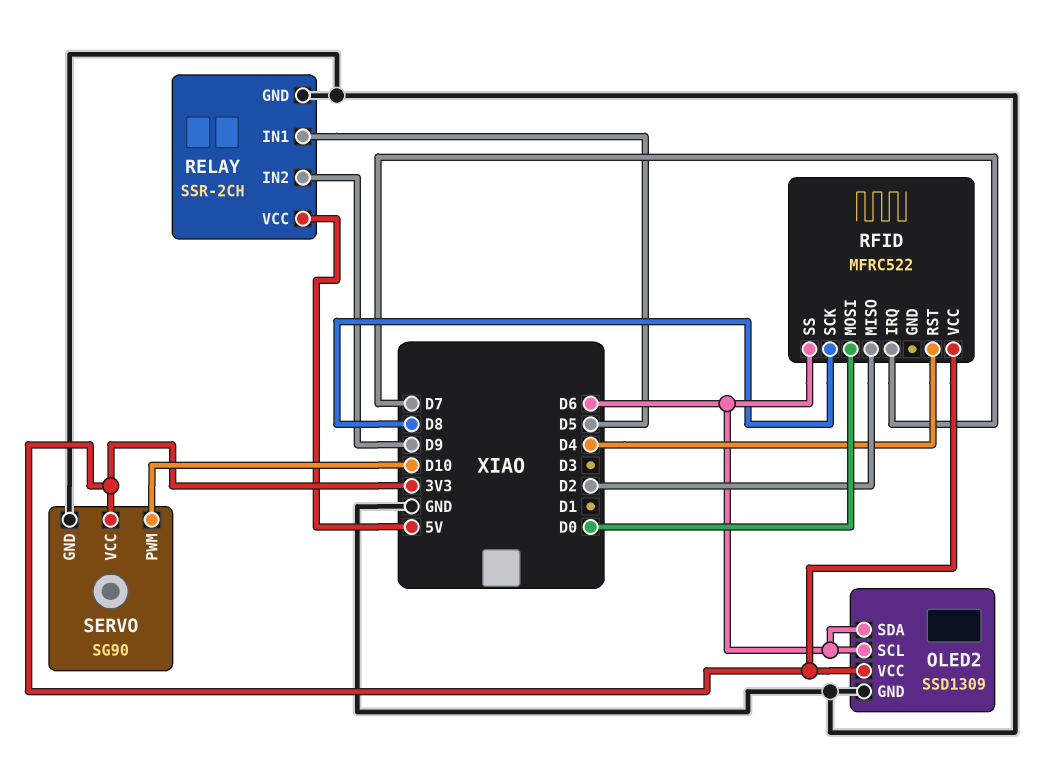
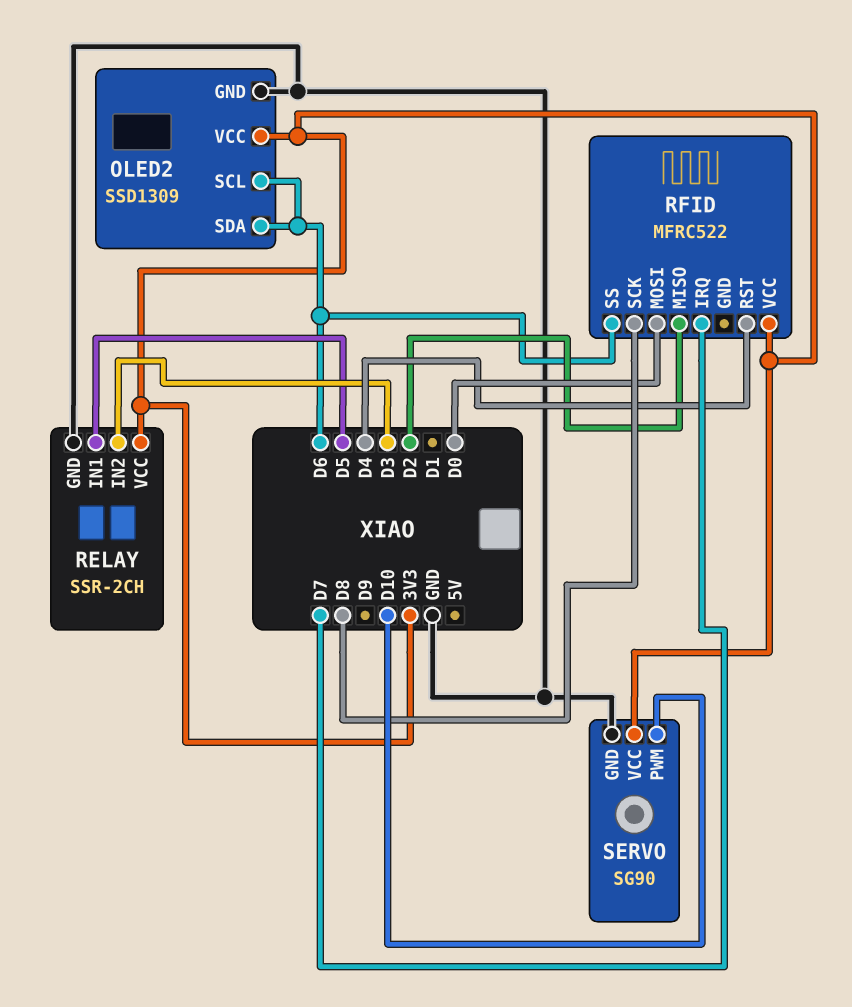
RELAY pin IN2: D9 -> D3
RELAY pin VCC: 5V -> 3V3

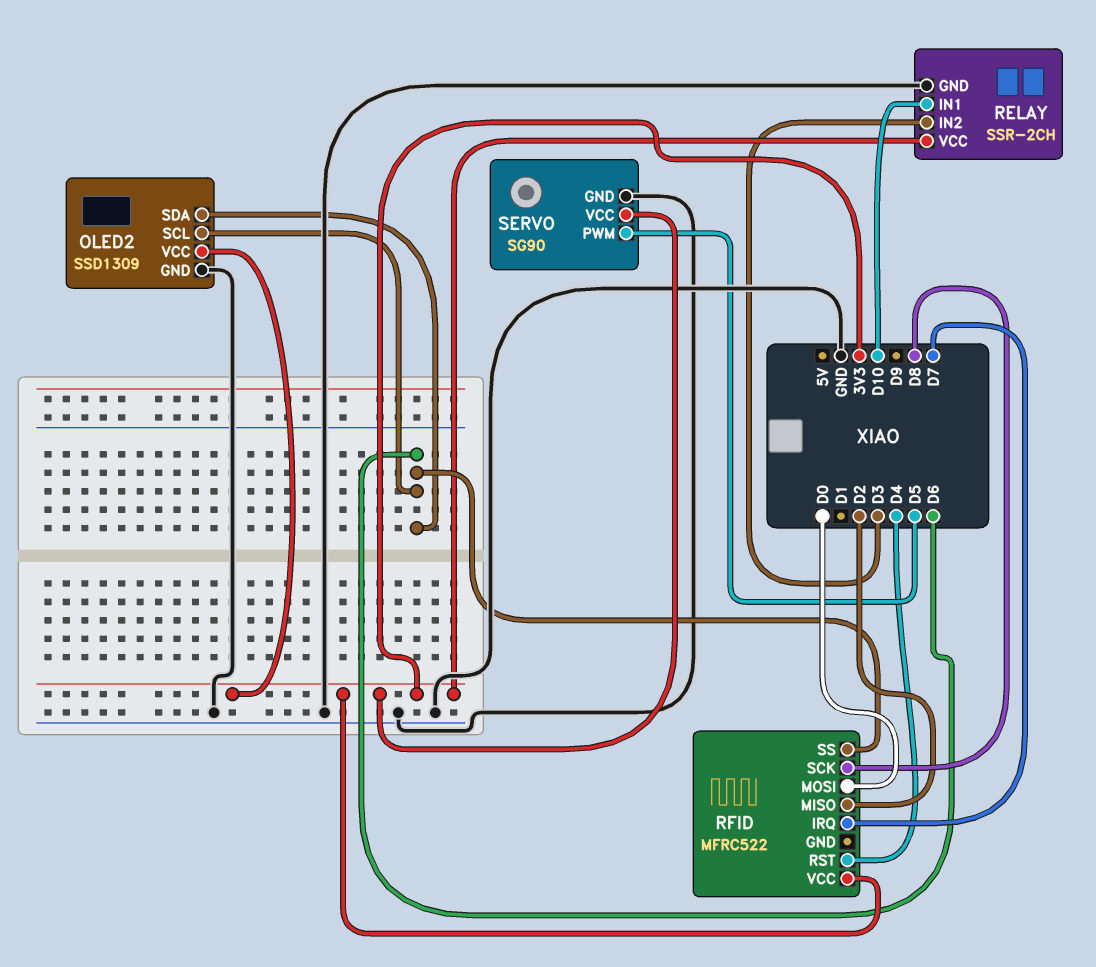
RELAY pin IN1: D5 -> D10
SERVO pin PWM: D10 -> D5

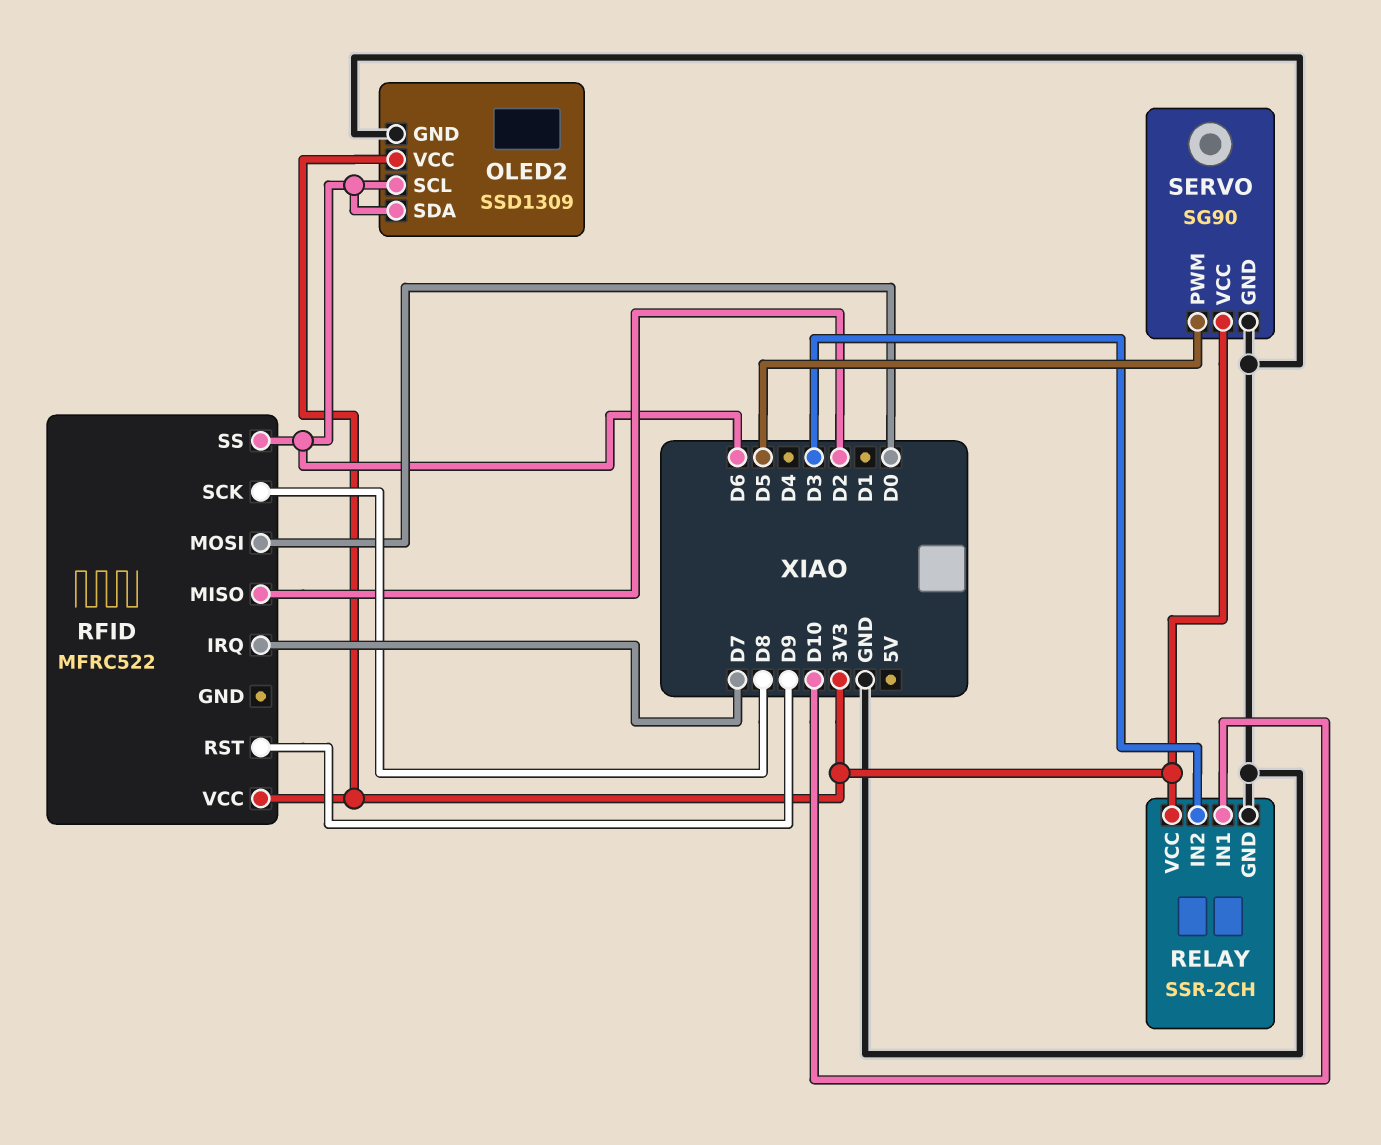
RFID pin RST: D4 -> D9

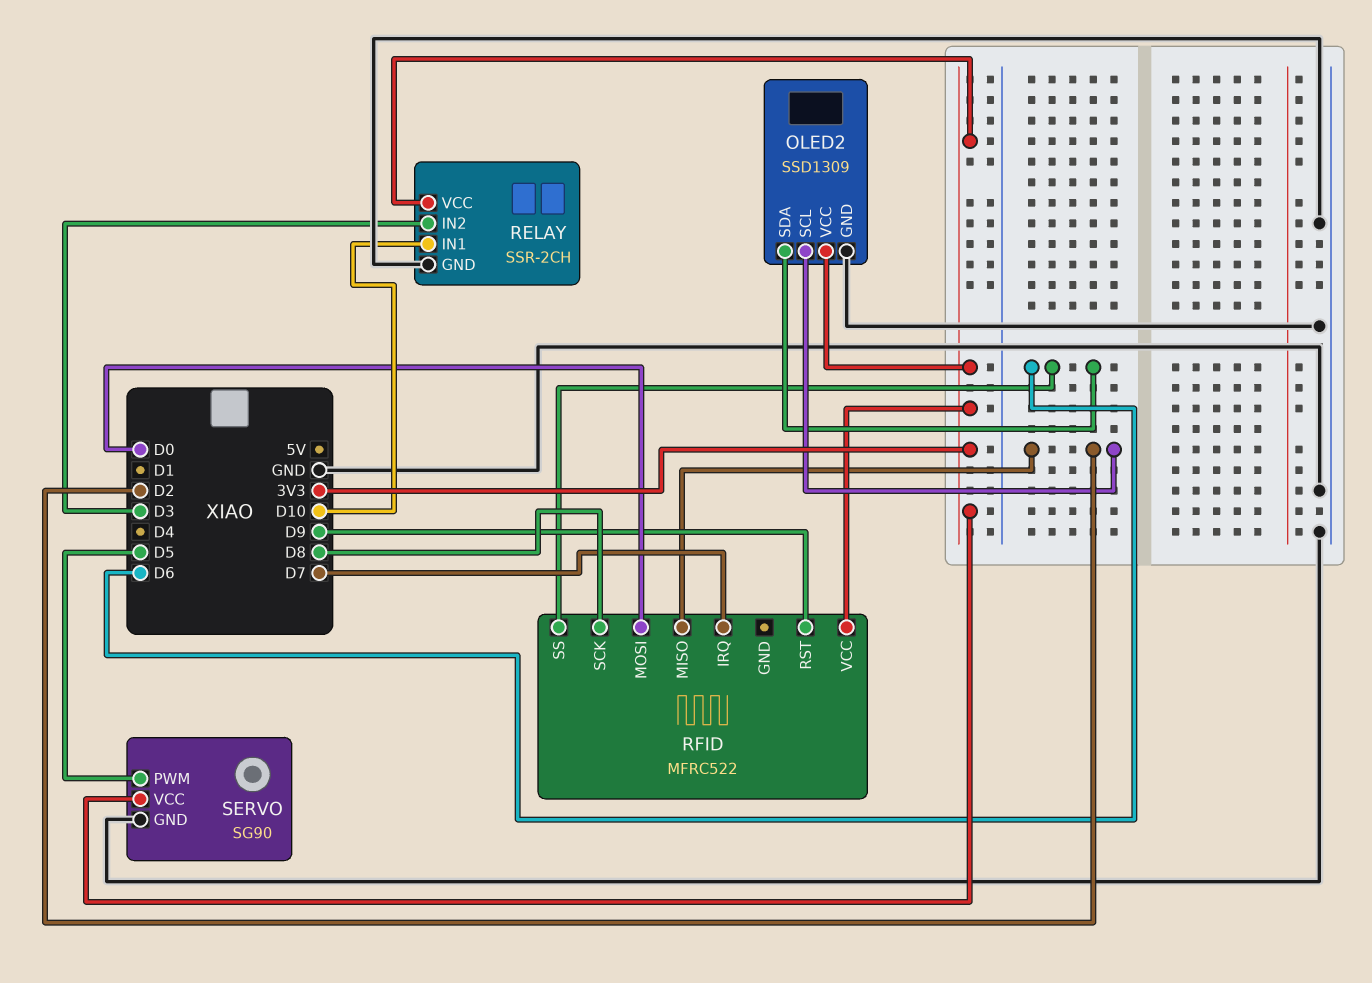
OLED2 pin SCL: D6 -> D2

